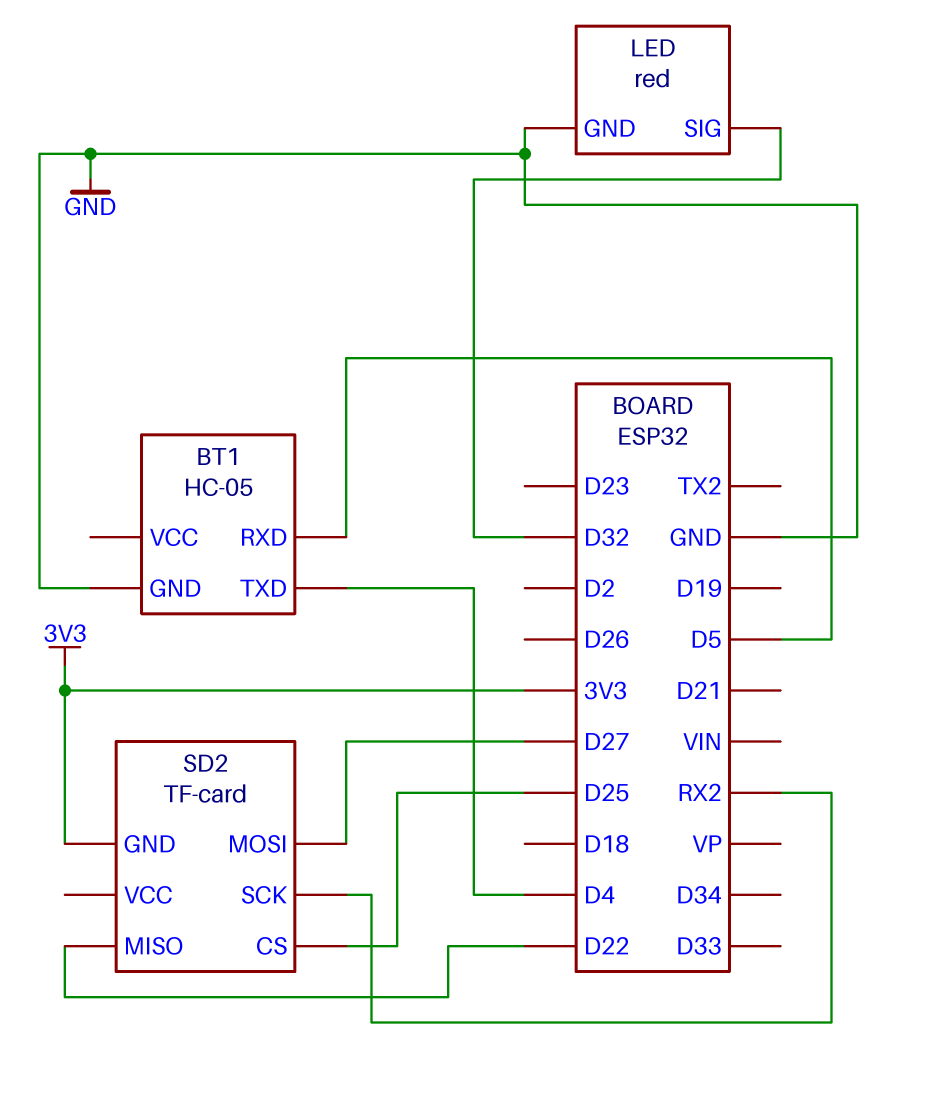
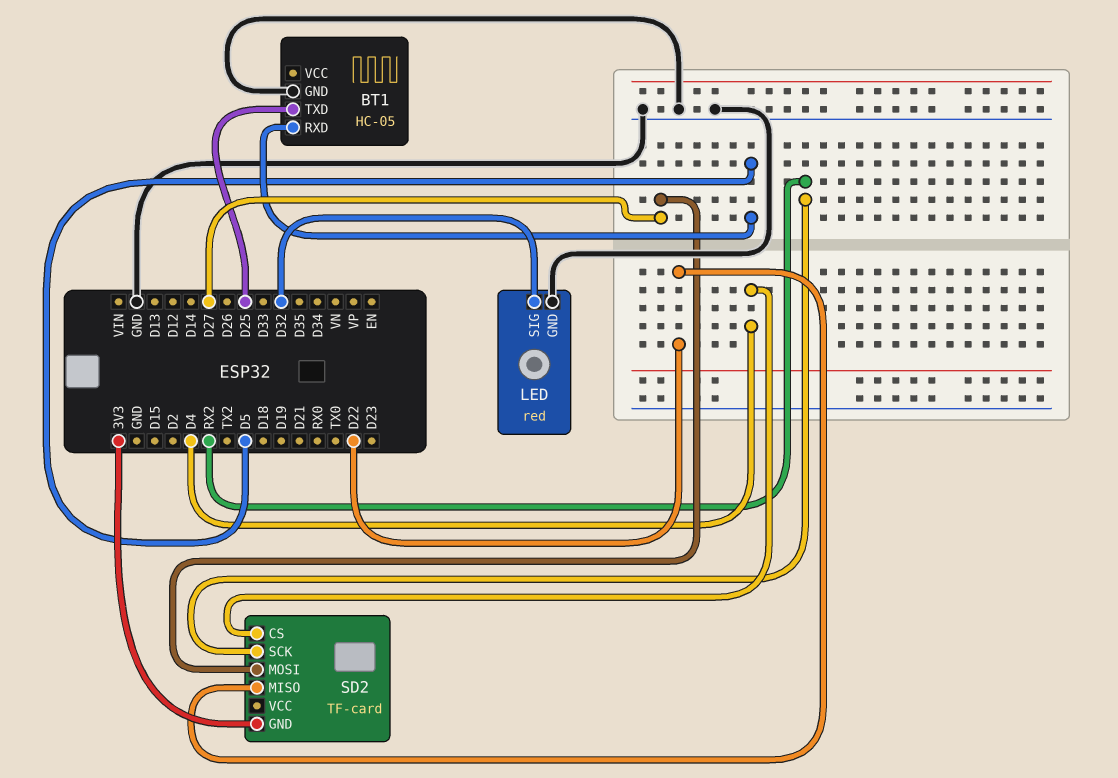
BT1 pin TXD: D4 -> D25
SD2 pin CS: D25 -> D4

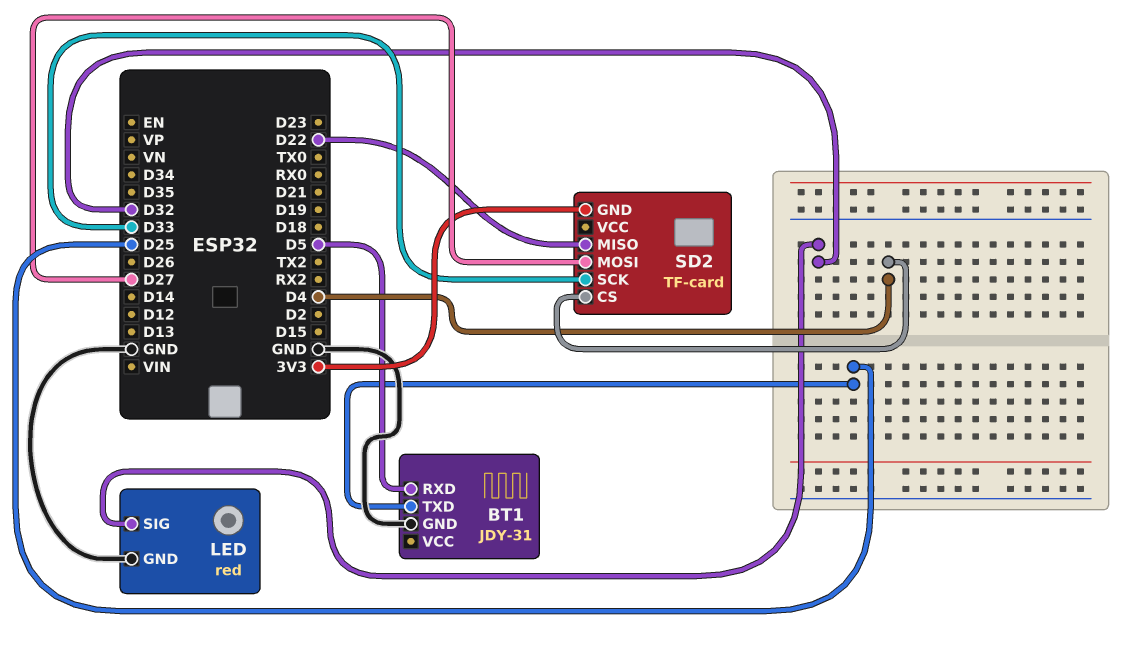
BT1: HC-05 -> JDY-31
SD2 pin SCK: RX2 -> D33

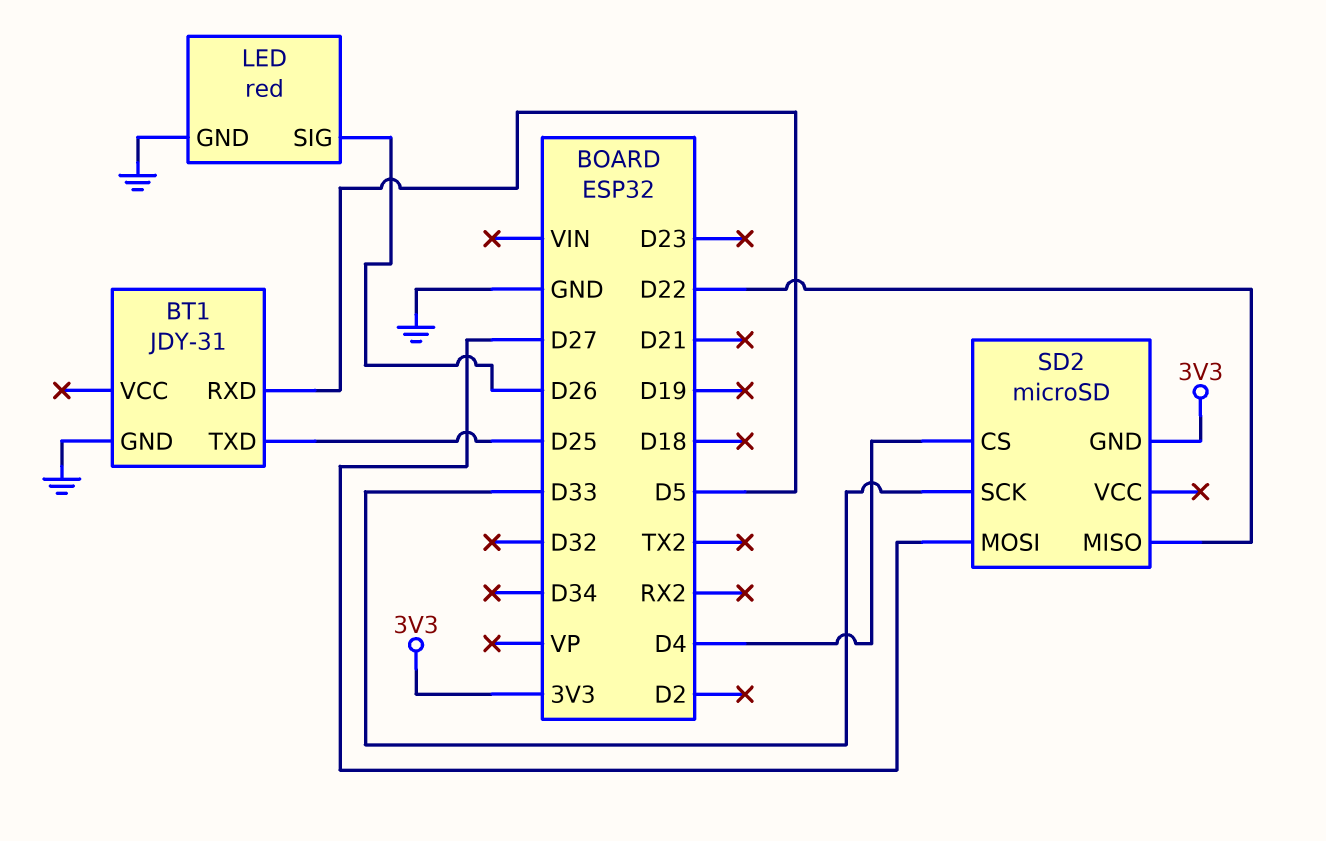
LED pin SIG: D32 -> D26
SD2: TF-card -> microSD

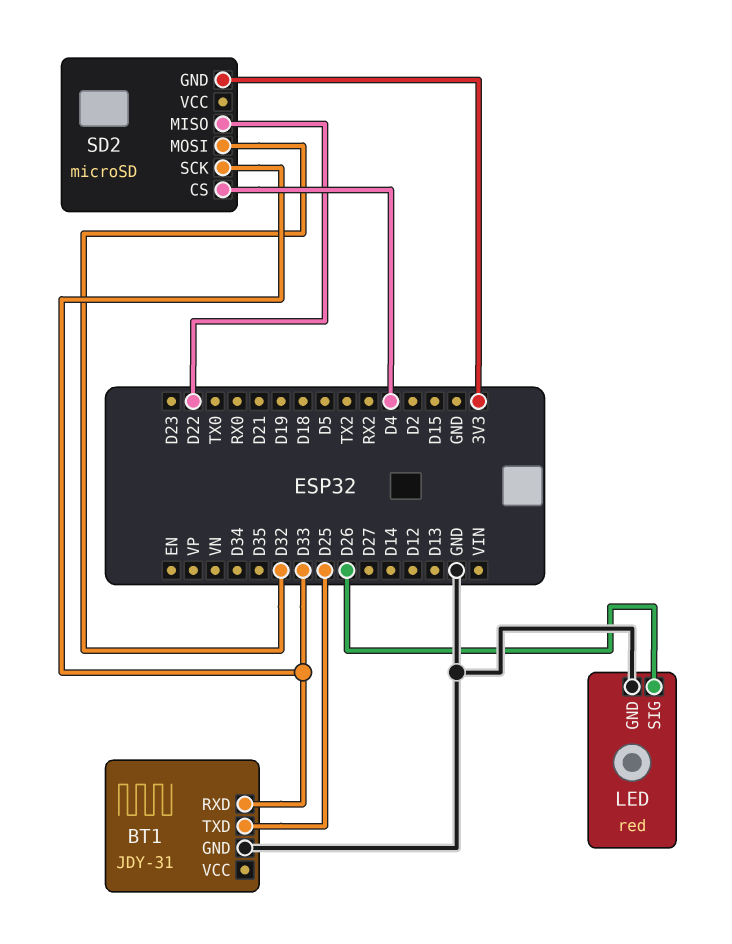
BT1 pin RXD: D5 -> D33
SD2 pin MOSI: D27 -> D32

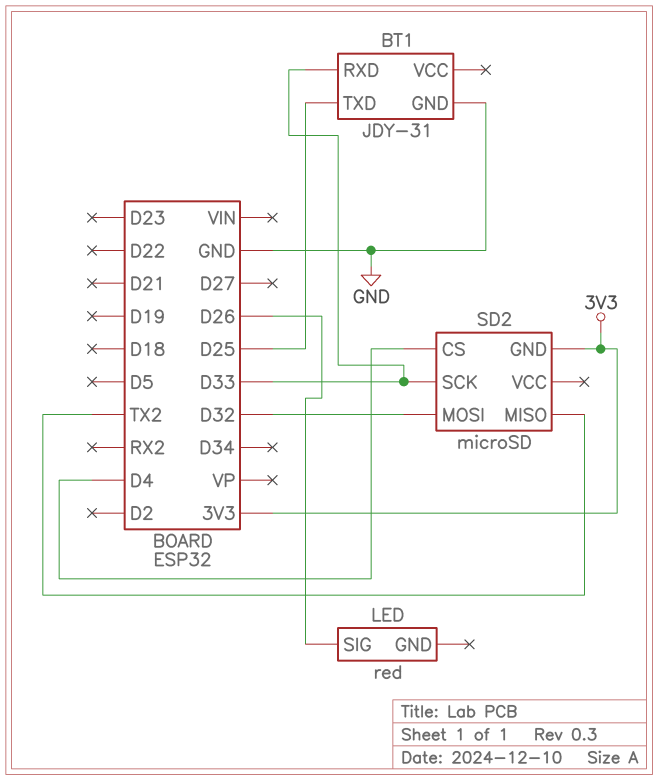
LED pin GND: GND -> none
SD2 pin MISO: D22 -> TX2

